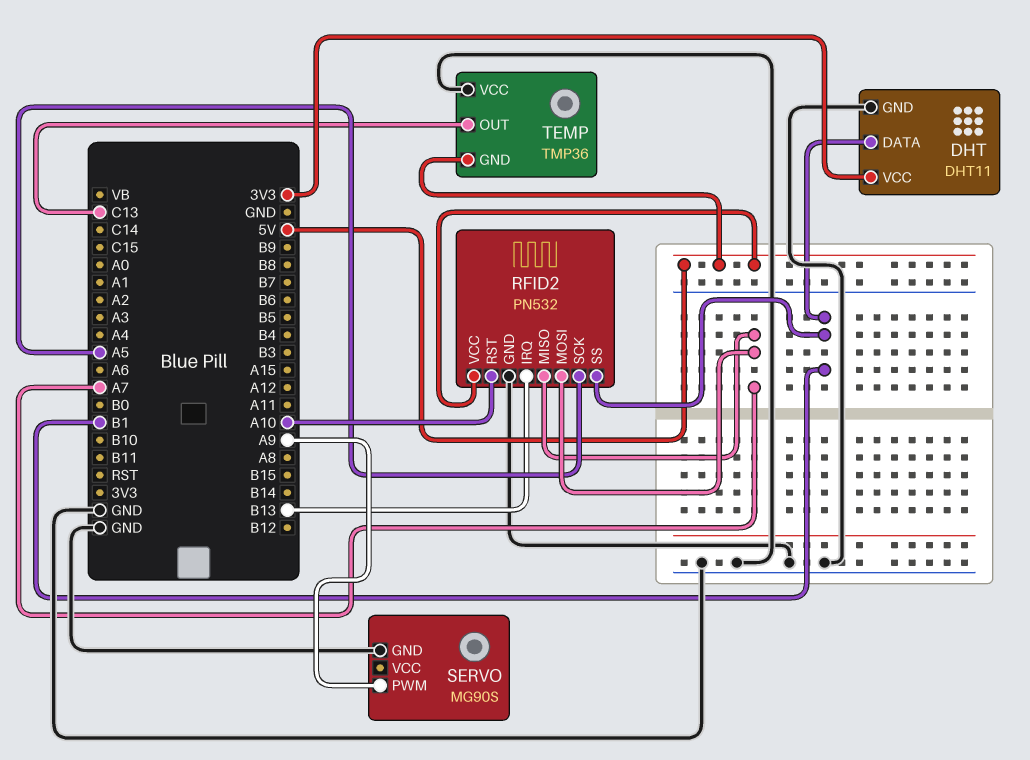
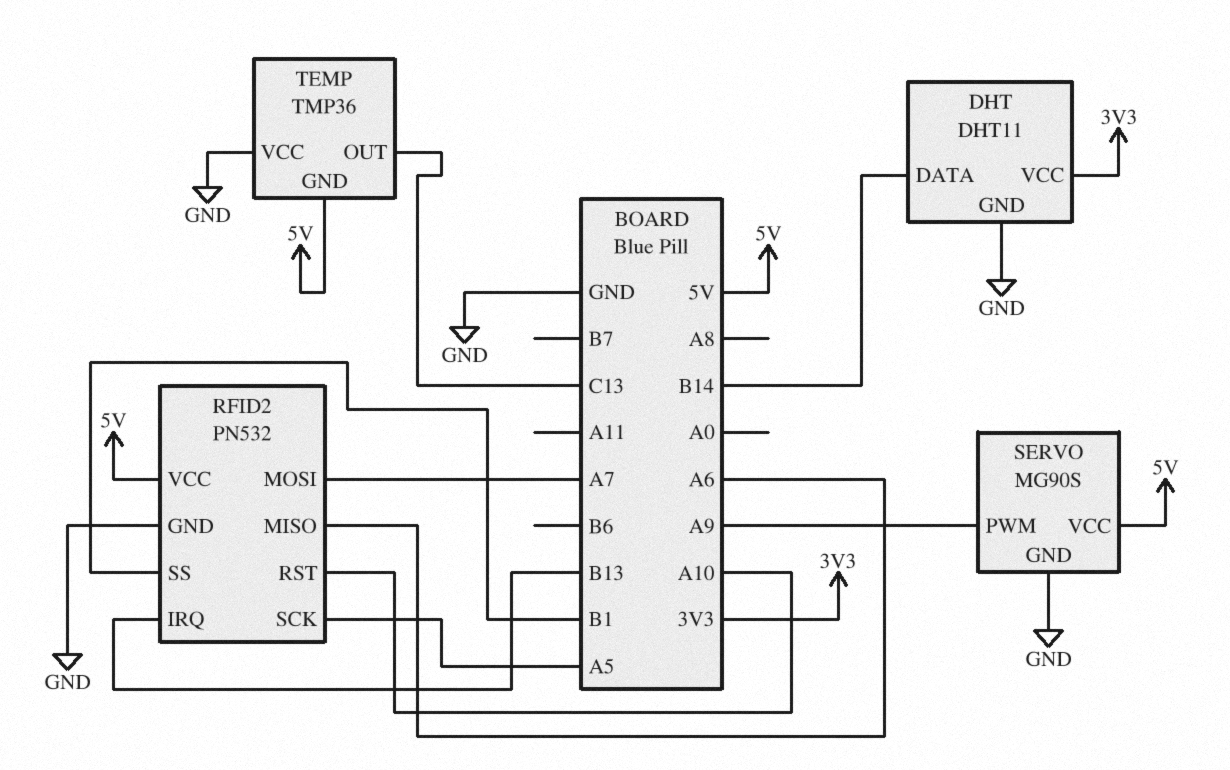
DHT pin DATA: B1 -> B14
RFID2 pin MISO: A7 -> A6
SERVO pin VCC: none -> 5V

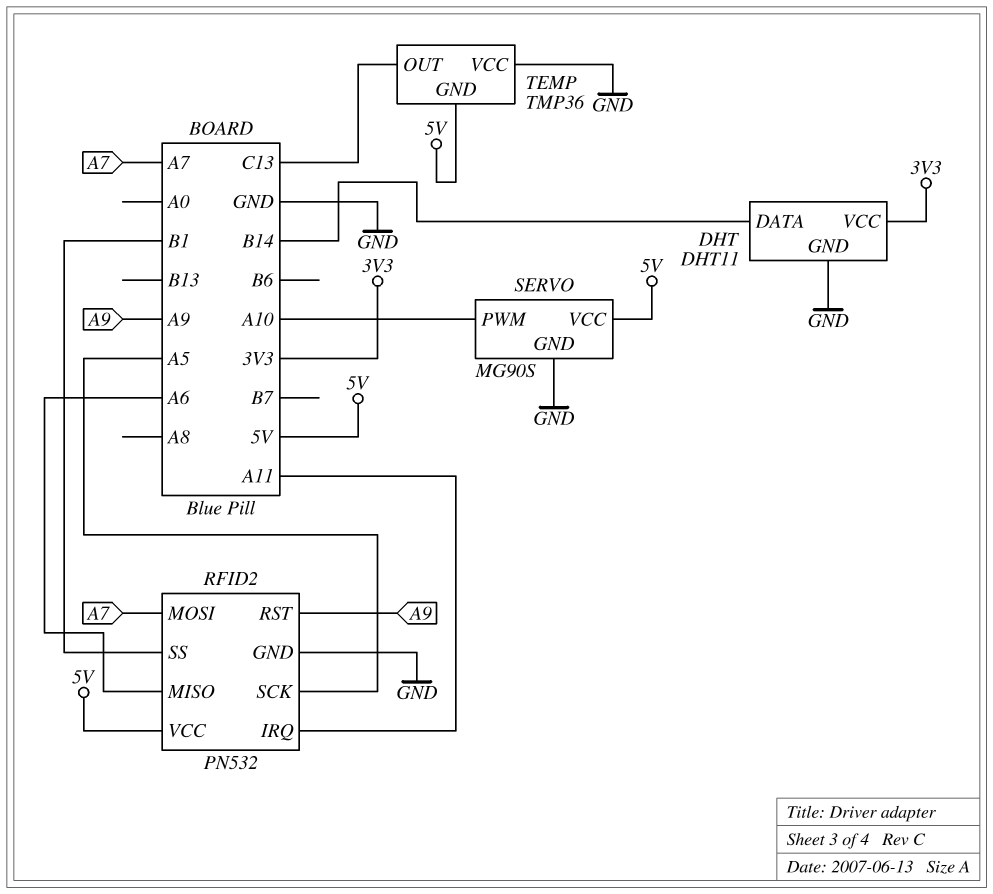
RFID2 pin IRQ: B13 -> A11
RFID2 pin RST: A10 -> A9
SERVO pin PWM: A9 -> A10

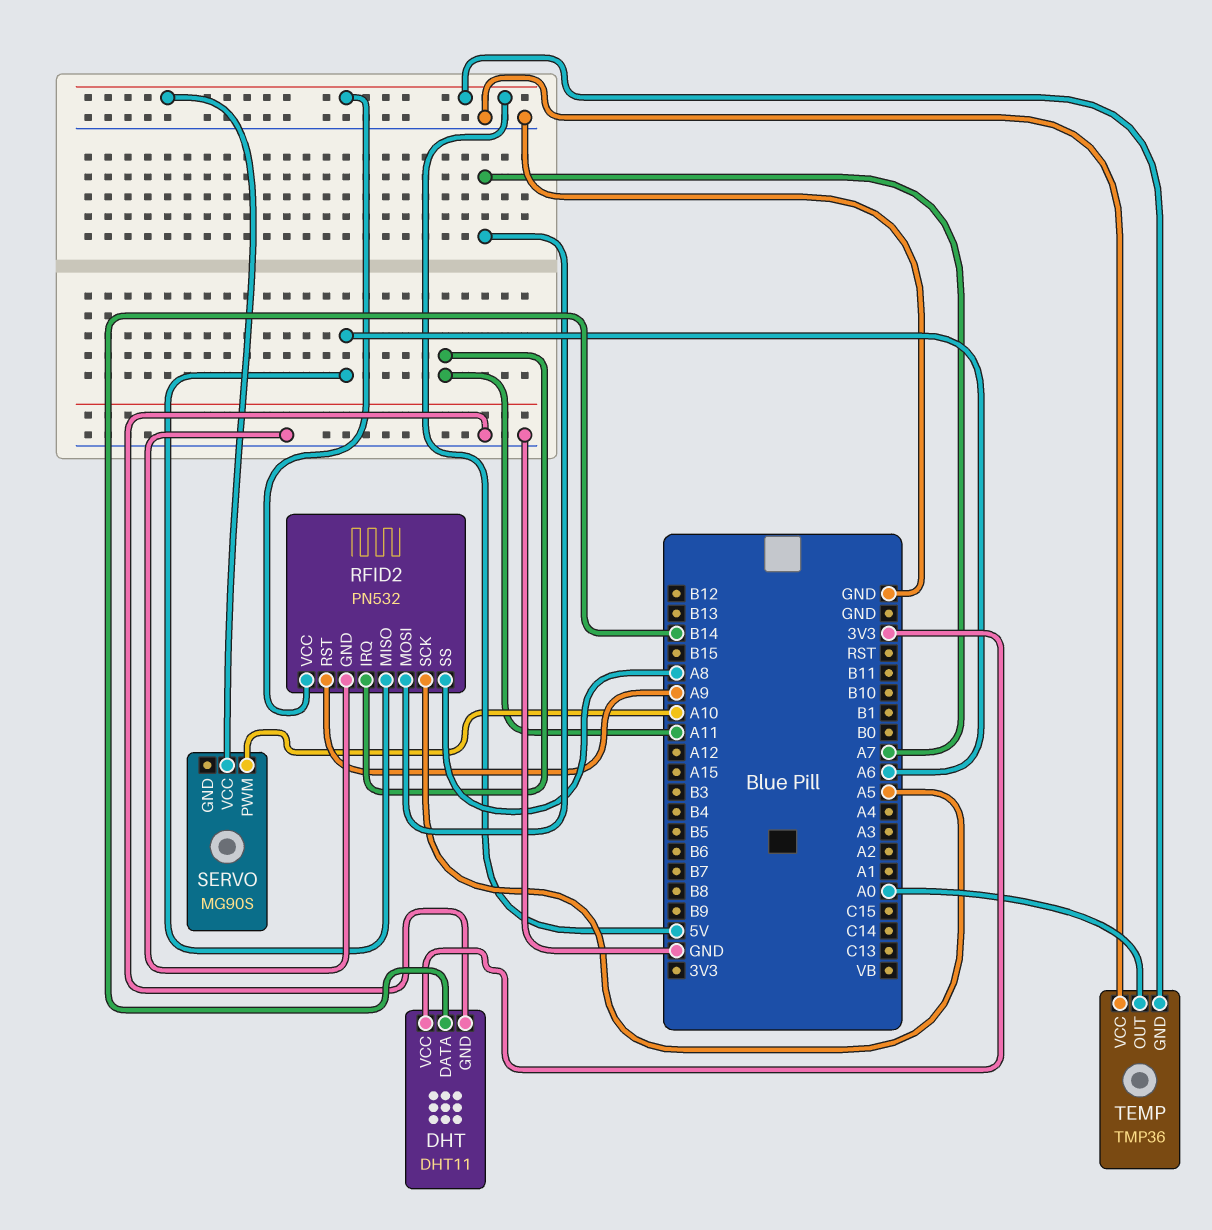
RFID2 pin SS: B1 -> A8
SERVO pin GND: GND -> none
TEMP pin OUT: C13 -> A0

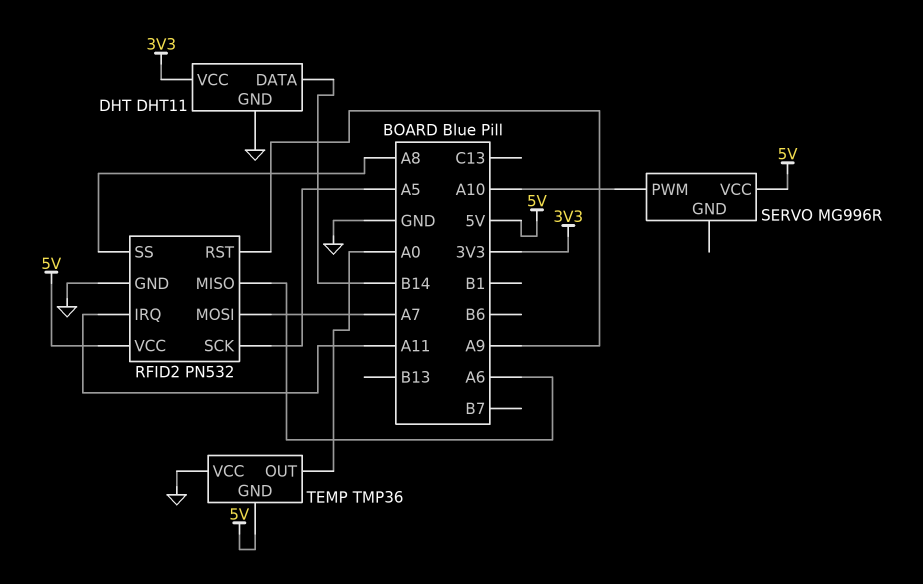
SERVO: MG90S -> MG996R

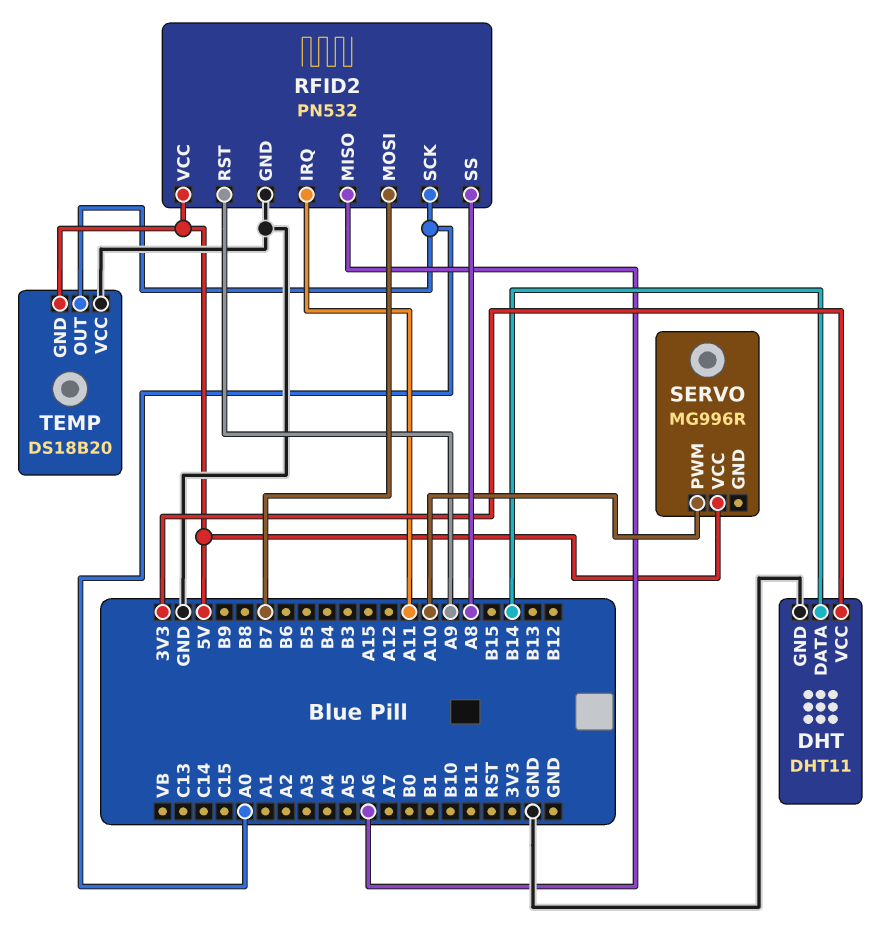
RFID2 pin MOSI: A7 -> B7
RFID2 pin SCK: A5 -> A0
TEMP: TMP36 -> DS18B20

